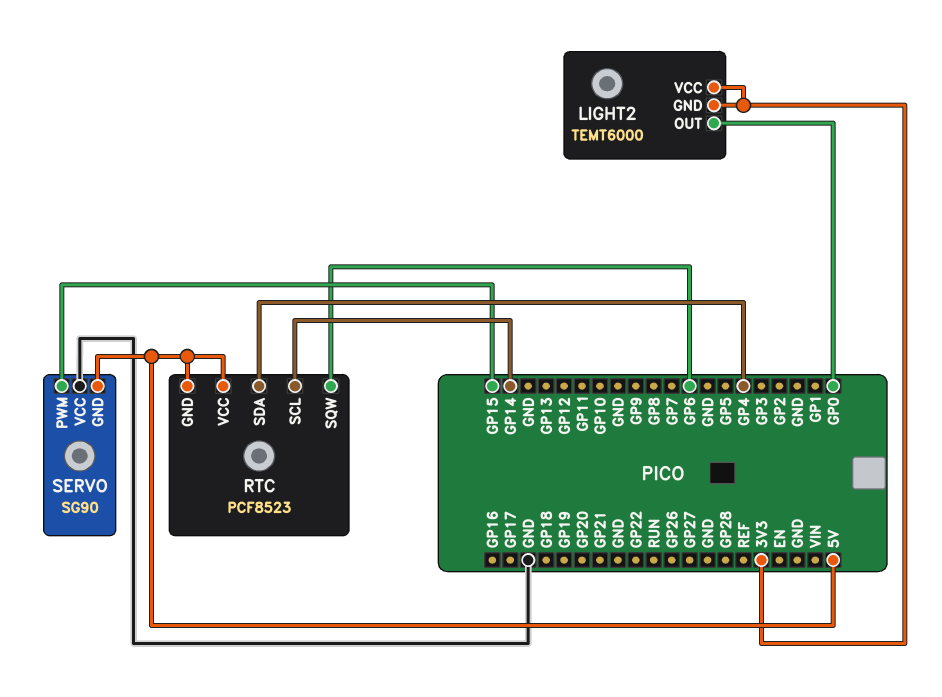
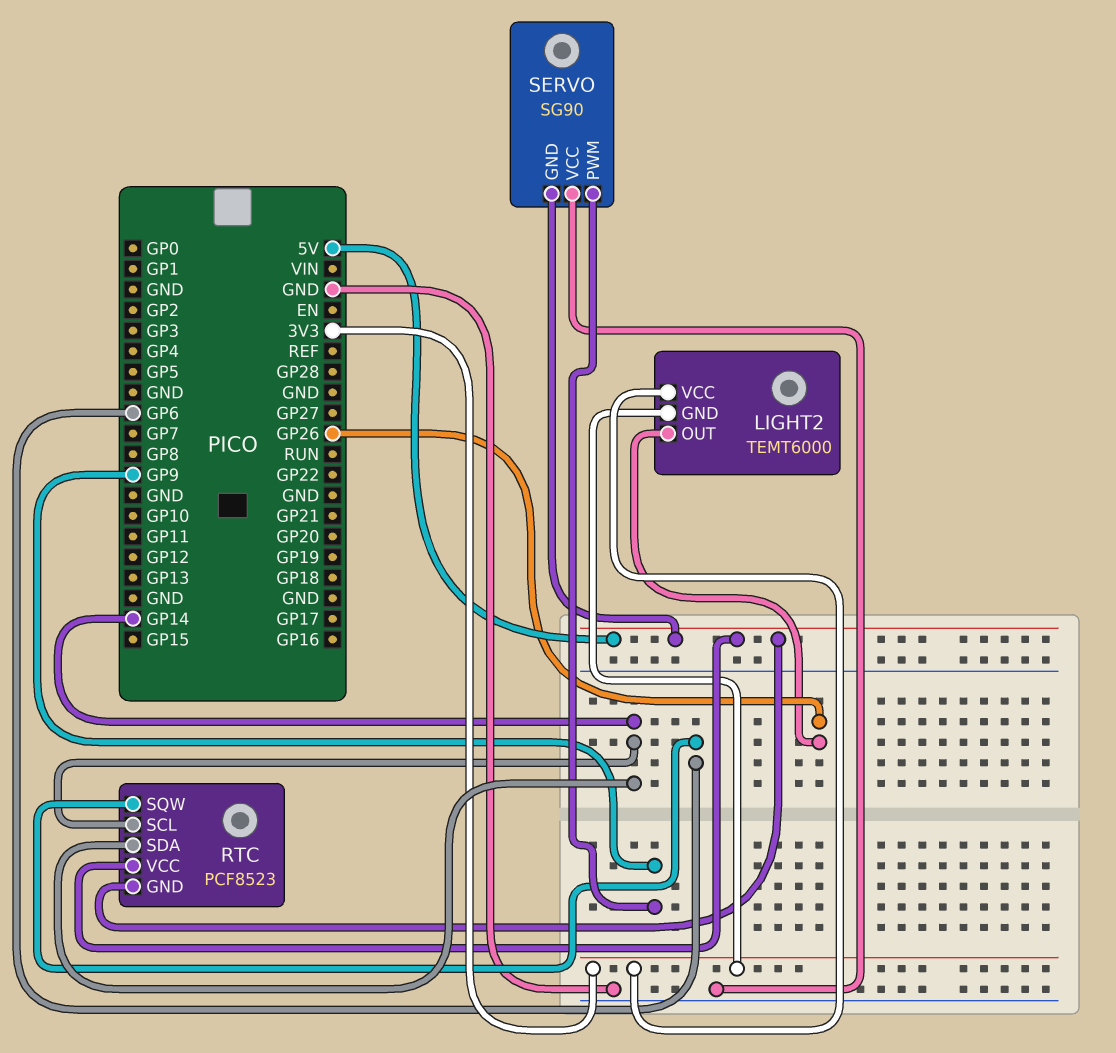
LIGHT2 pin OUT: GP0 -> GP26
RTC pin SDA: GP4 -> GP14
SERVO pin PWM: GP15 -> GP9

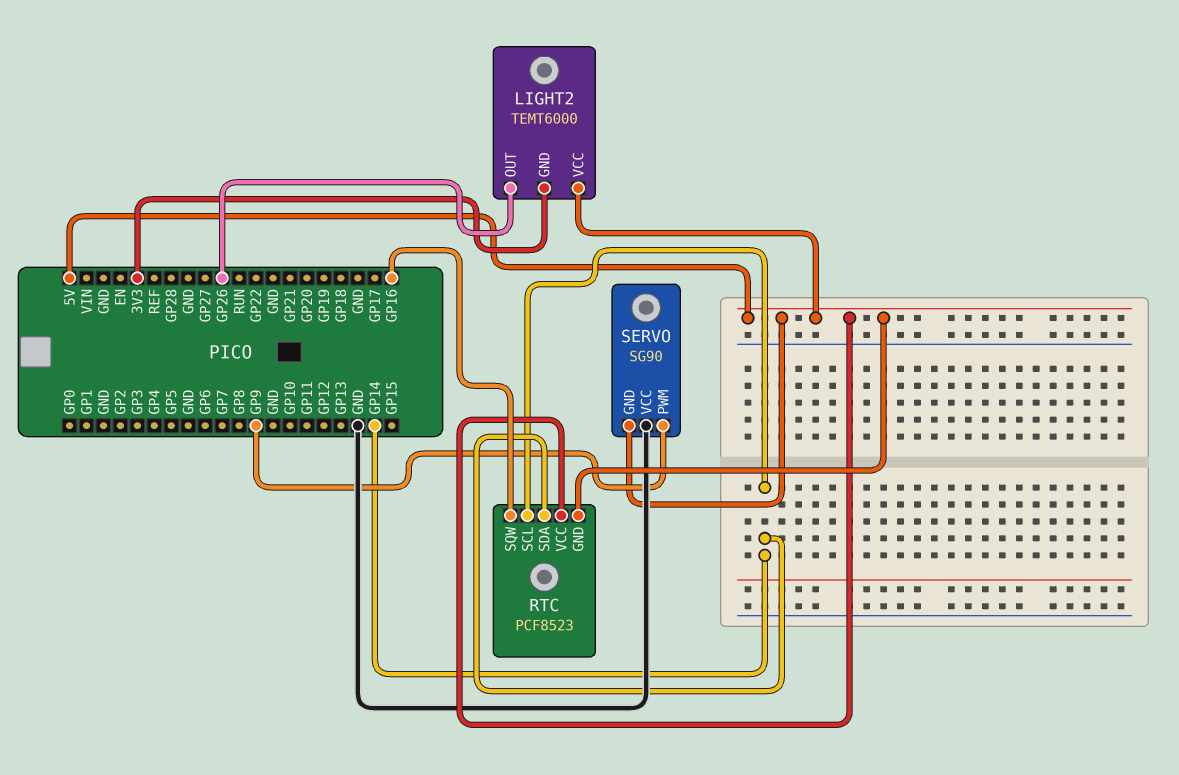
LIGHT2 pin VCC: 3V3 -> 5V
RTC pin SQW: GP6 -> GP16

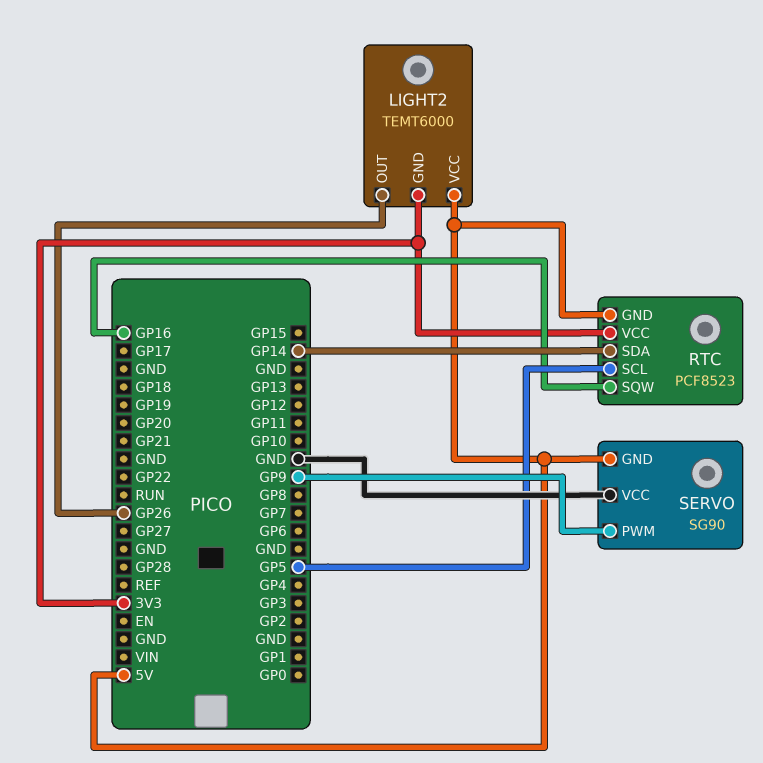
RTC pin SCL: GP14 -> GP5
RTC pin VCC: 5V -> 3V3

